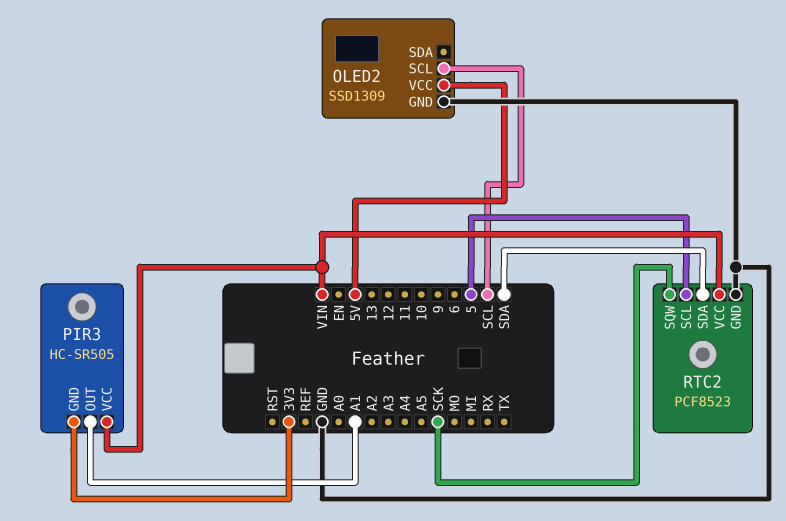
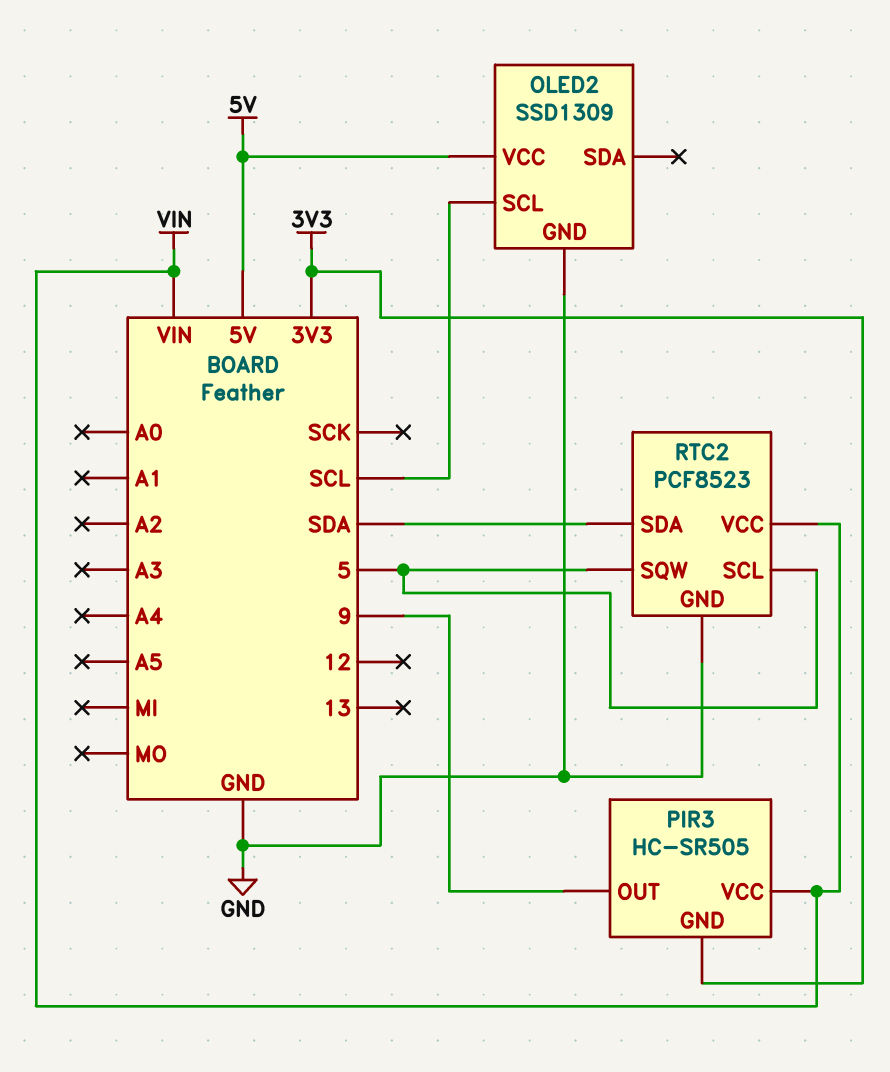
PIR3 pin OUT: A1 -> 9
RTC2 pin SQW: SCK -> 5

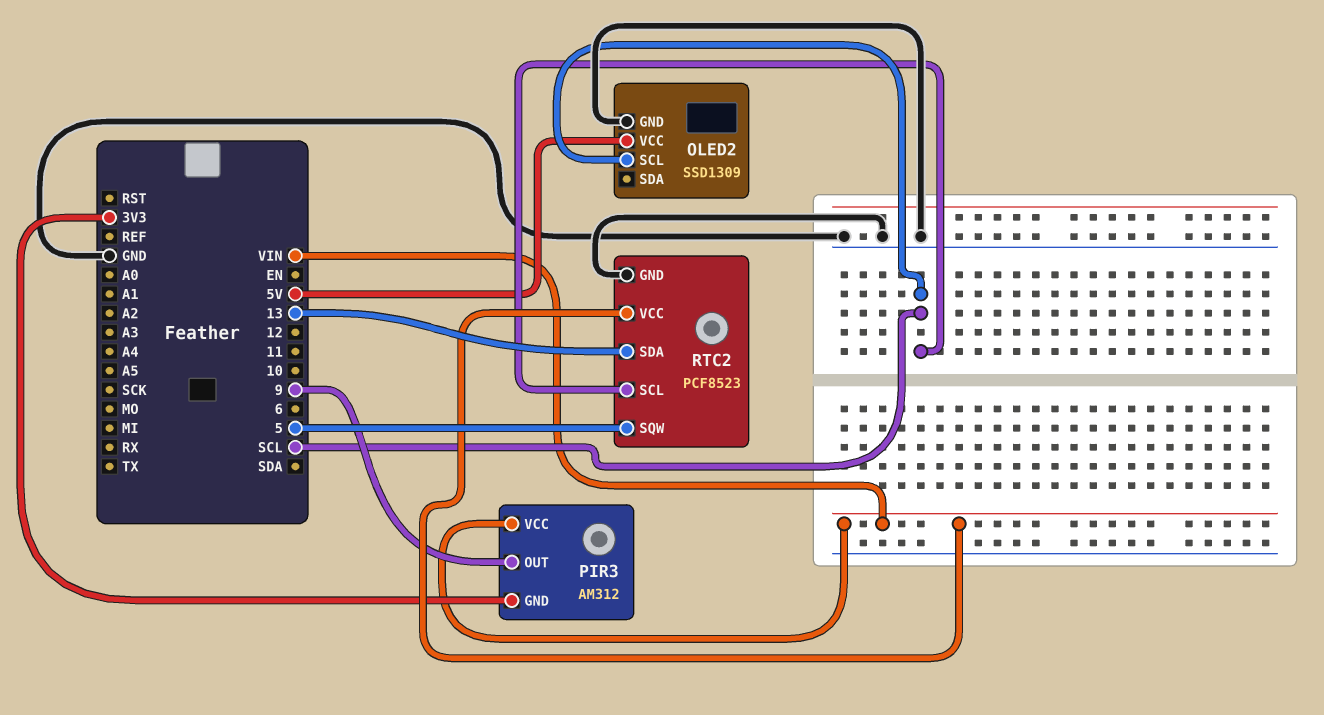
PIR3: HC-SR505 -> AM312
RTC2 pin SCL: 5 -> SCL
RTC2 pin SDA: SDA -> 13

